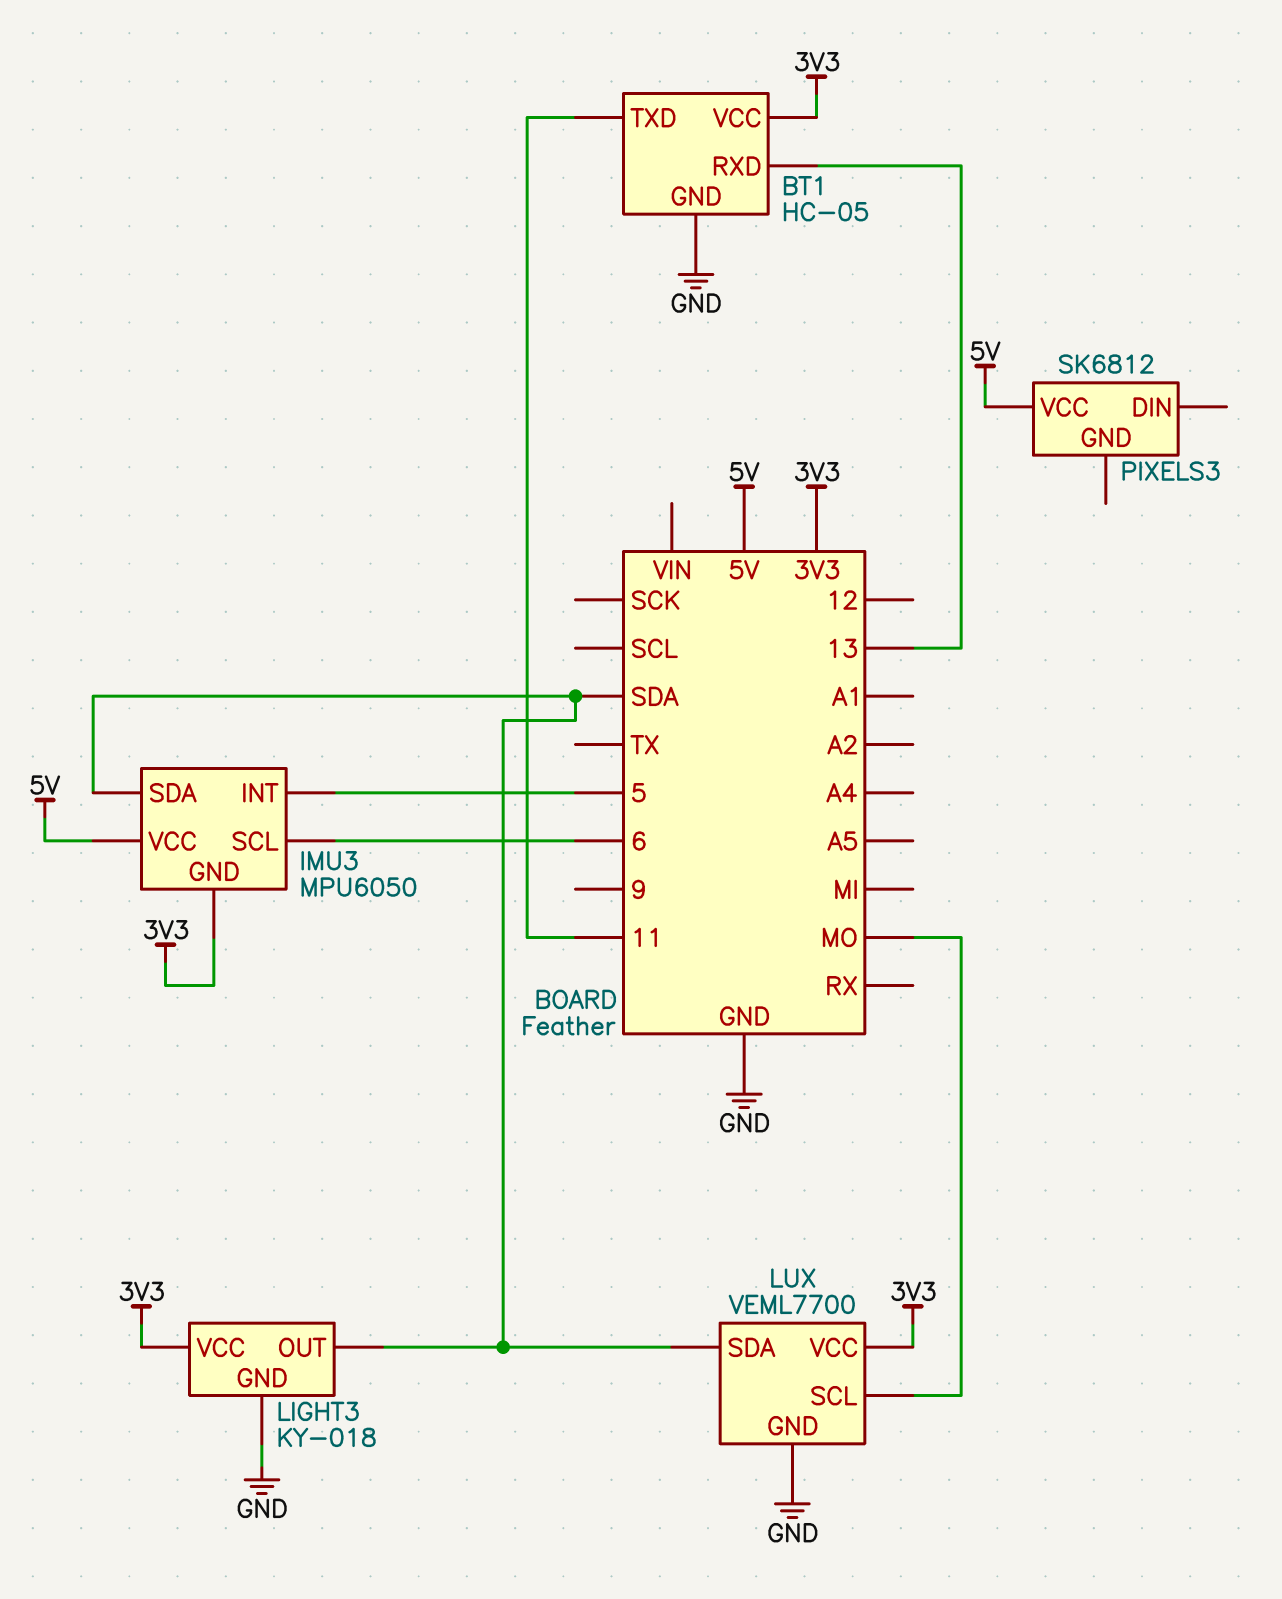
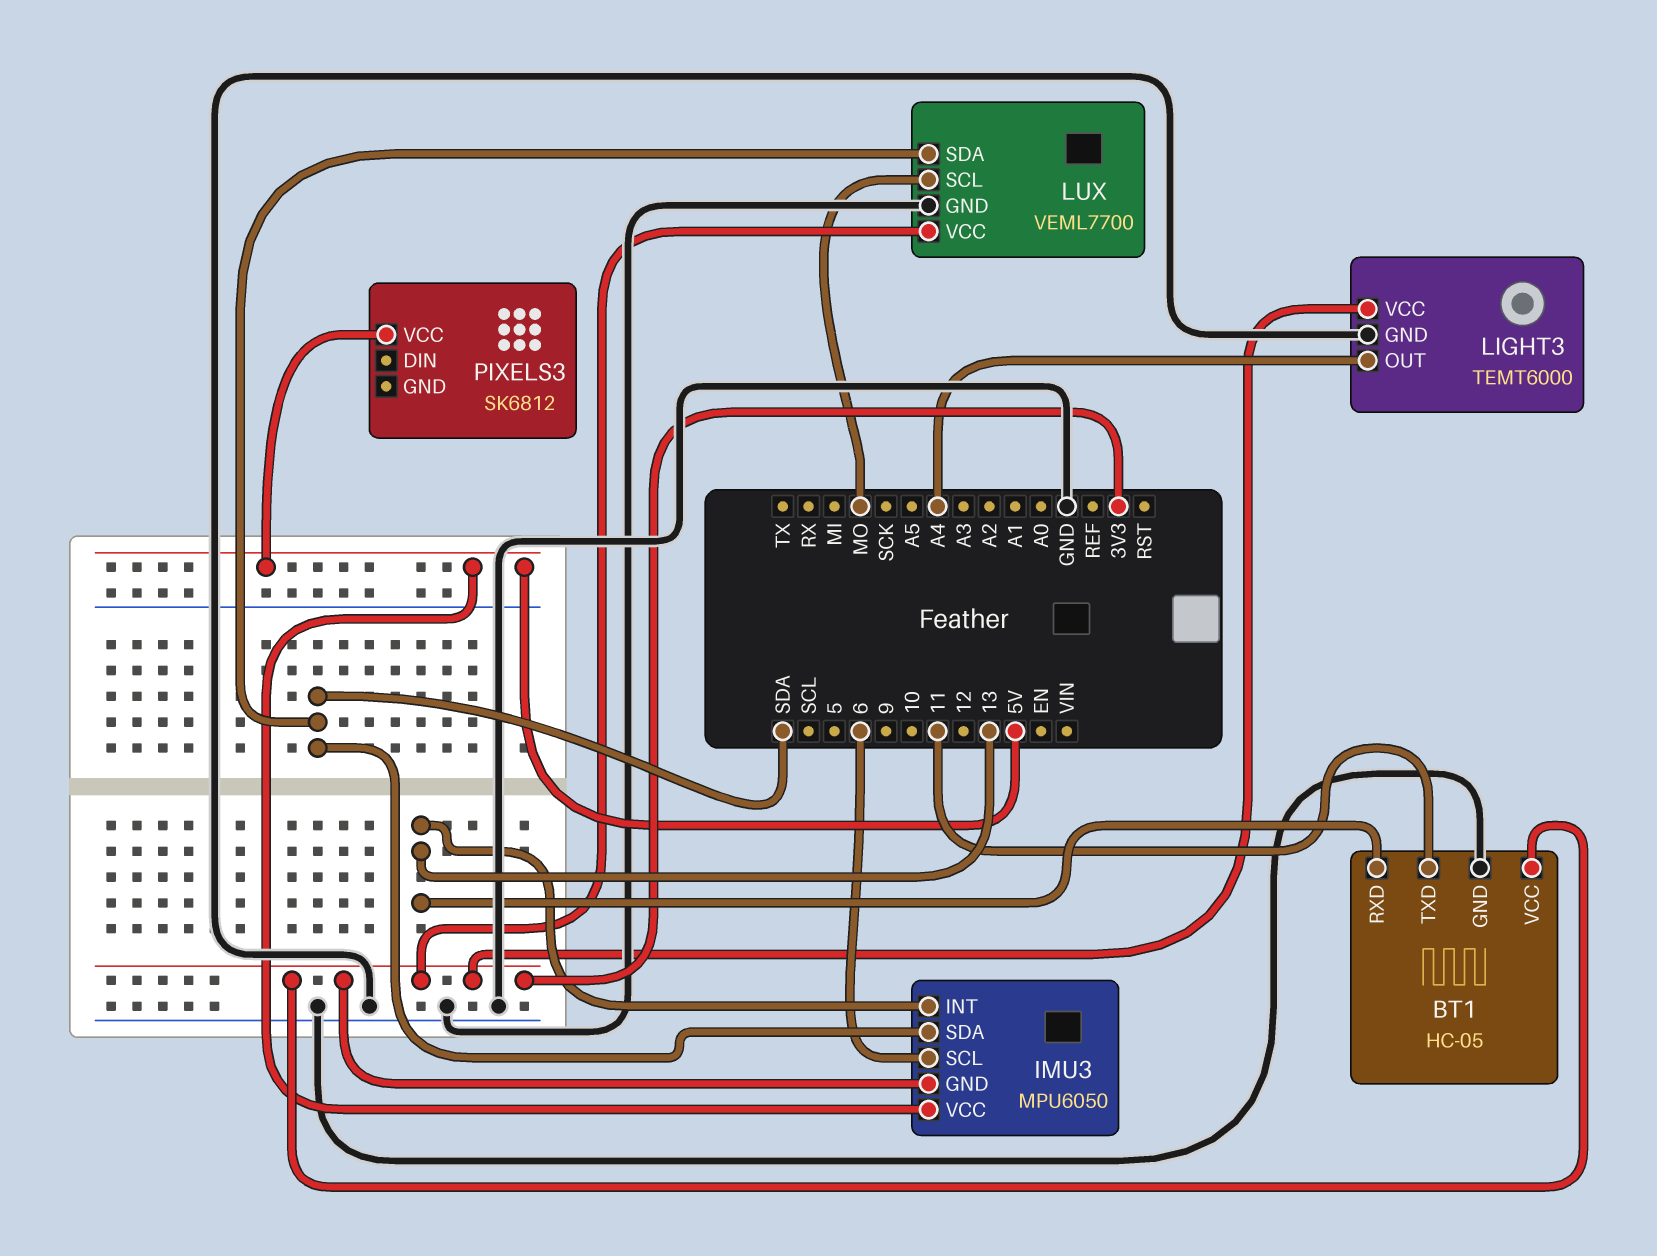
IMU3 pin INT: 5 -> 13
LIGHT3: KY-018 -> TEMT6000
LIGHT3 pin OUT: SDA -> A4

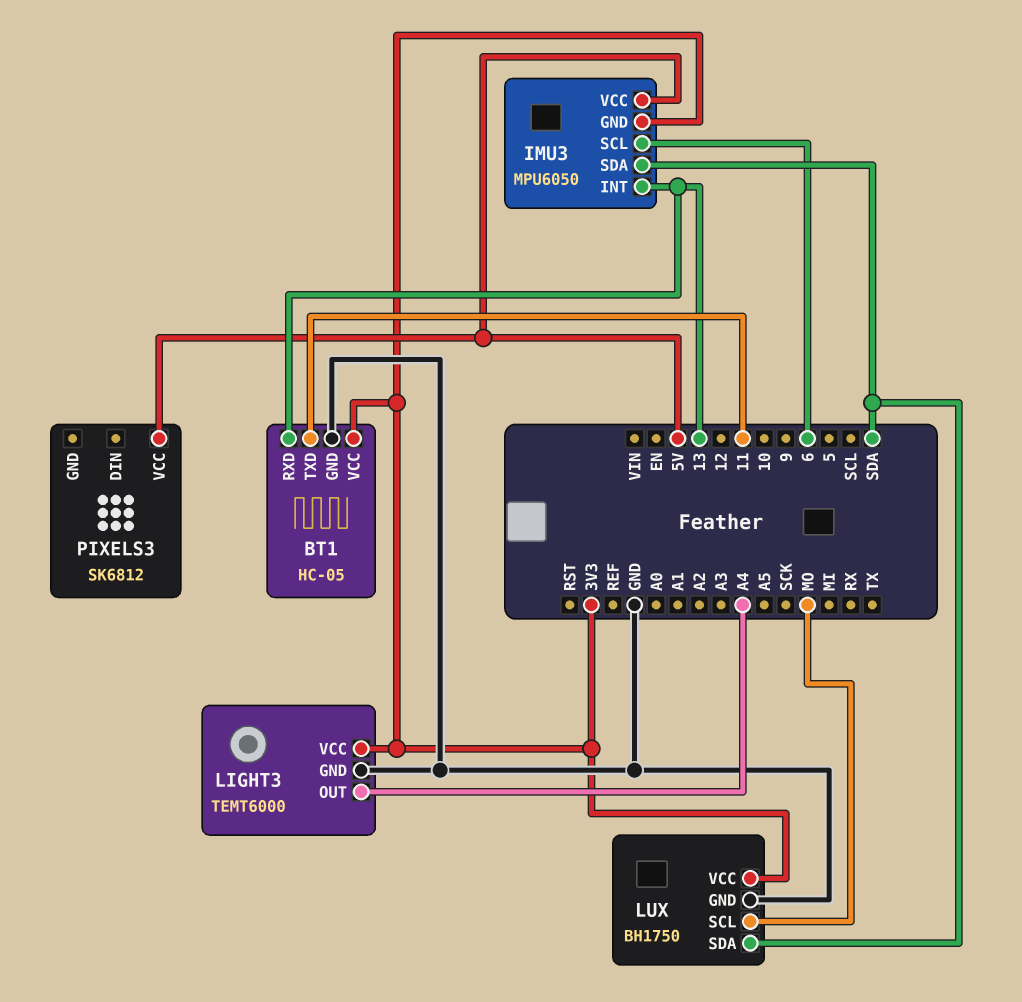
LUX: VEML7700 -> BH1750

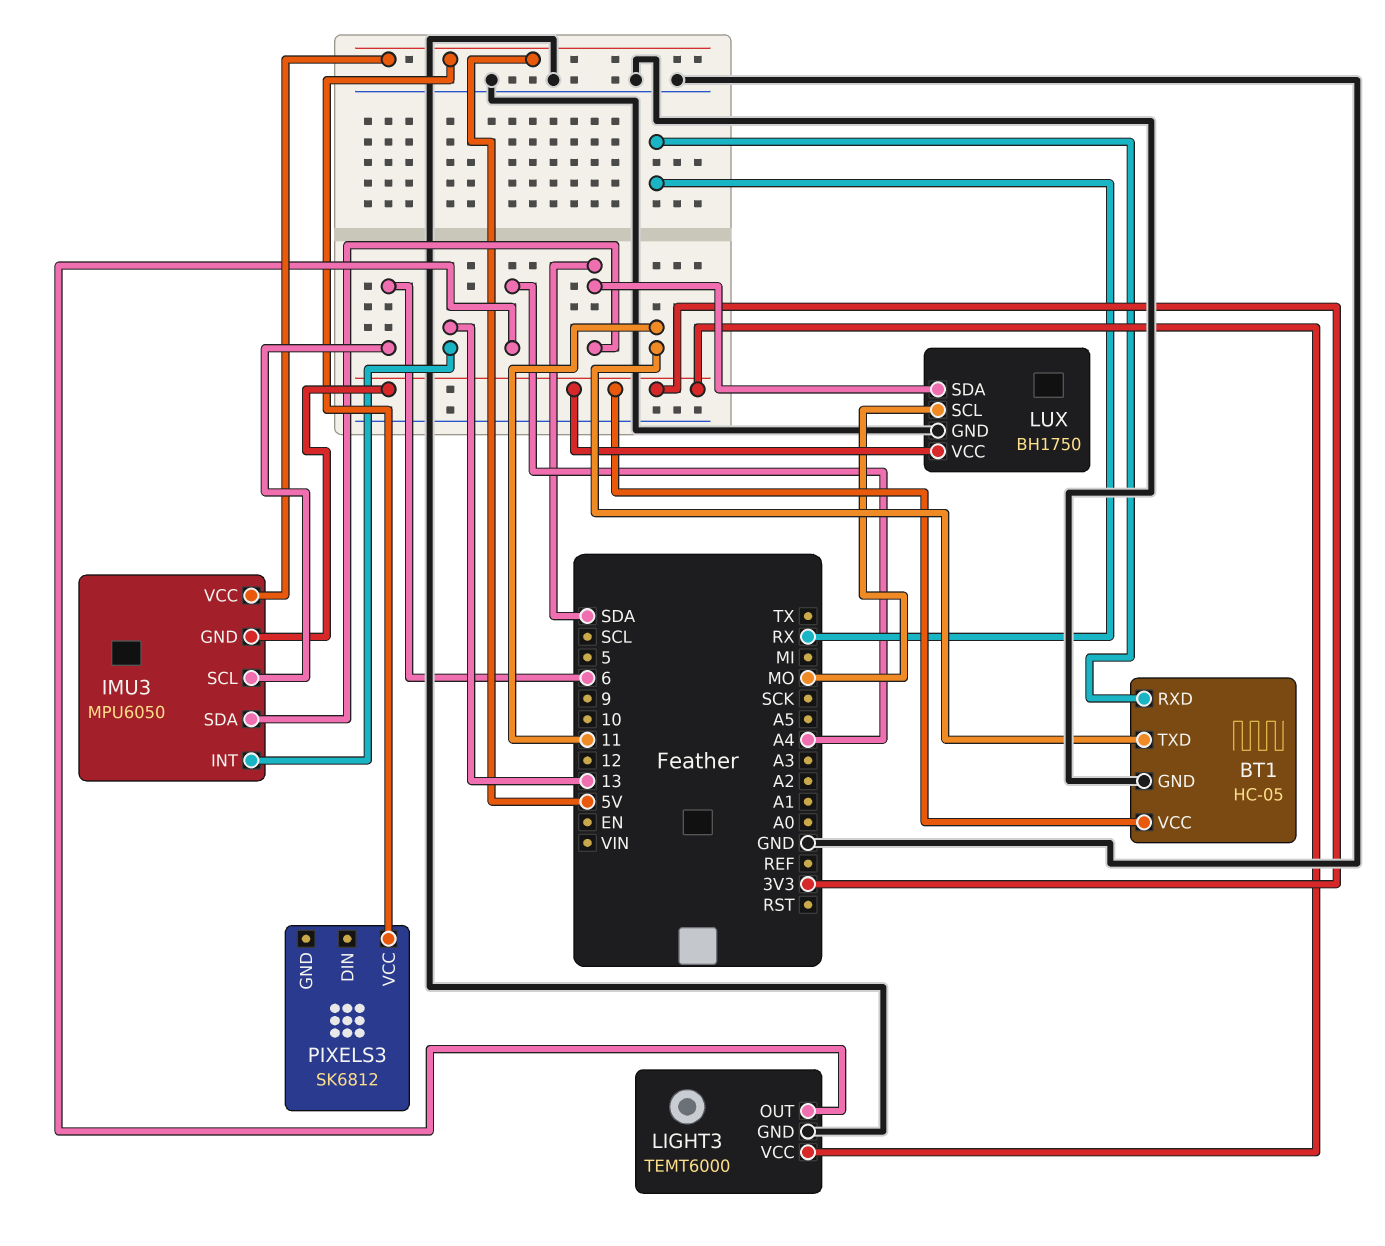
BT1 pin RXD: 13 -> RX

